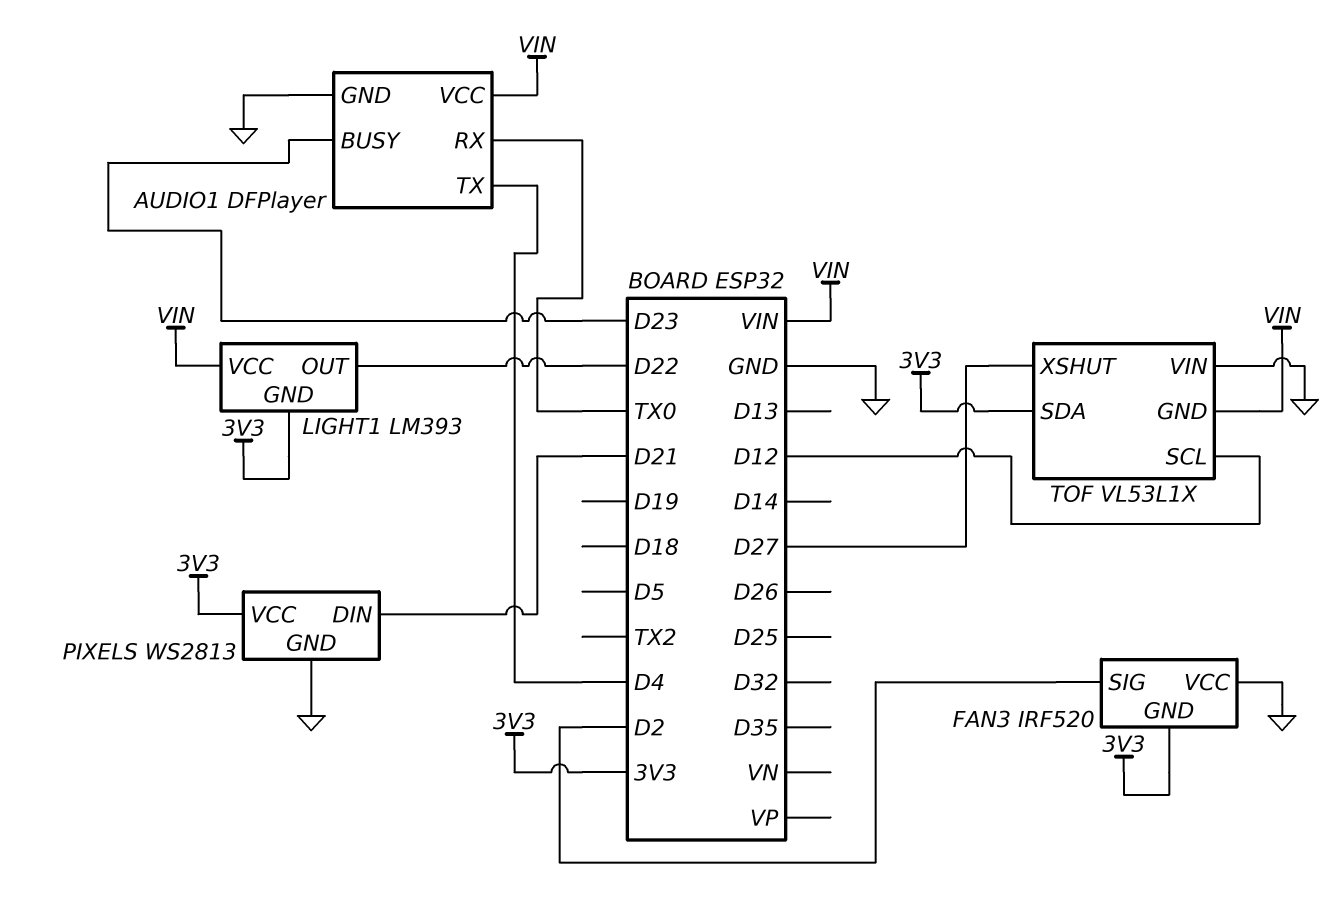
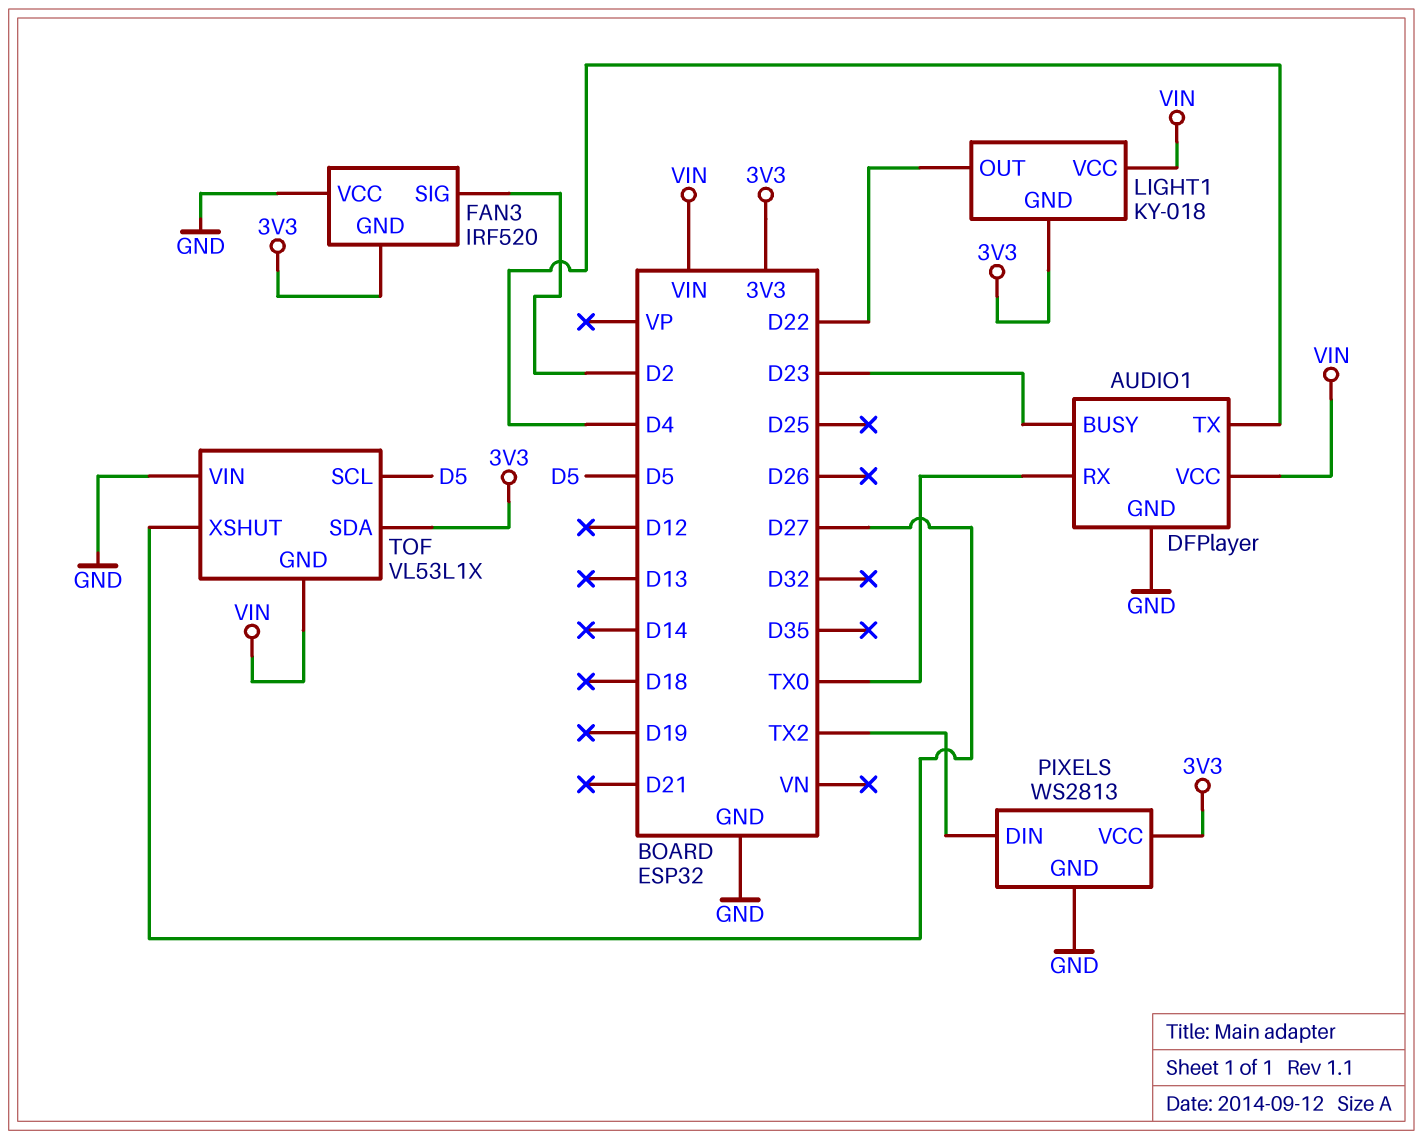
LIGHT1: LM393 -> KY-018
PIXELS pin DIN: D21 -> TX2
TOF pin SCL: D12 -> D5

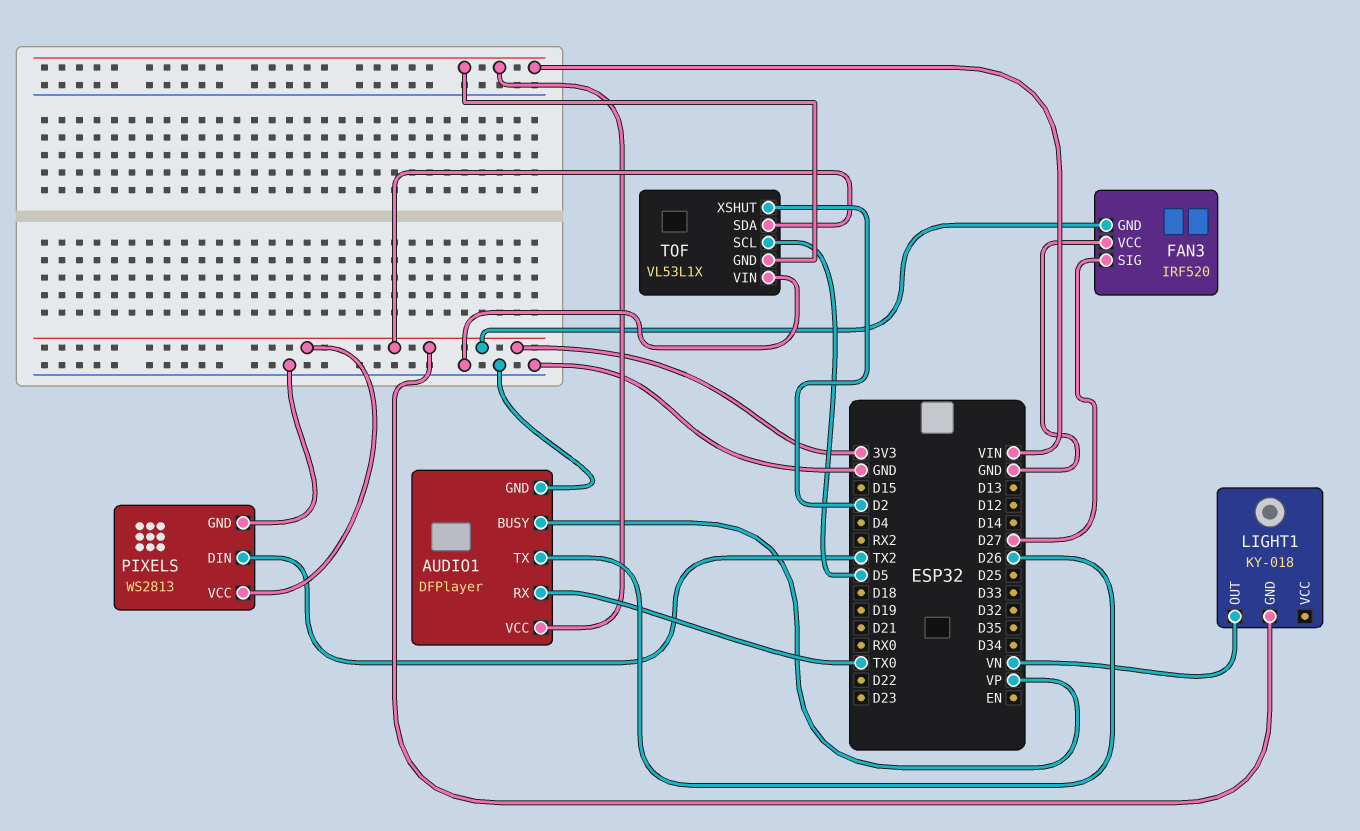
AUDIO1 pin BUSY: D23 -> VP
AUDIO1 pin TX: D4 -> D26
FAN3 pin SIG: D2 -> D27
LIGHT1 pin OUT: D22 -> VN
LIGHT1 pin VCC: VIN -> none
TOF pin XSHUT: D27 -> D2

